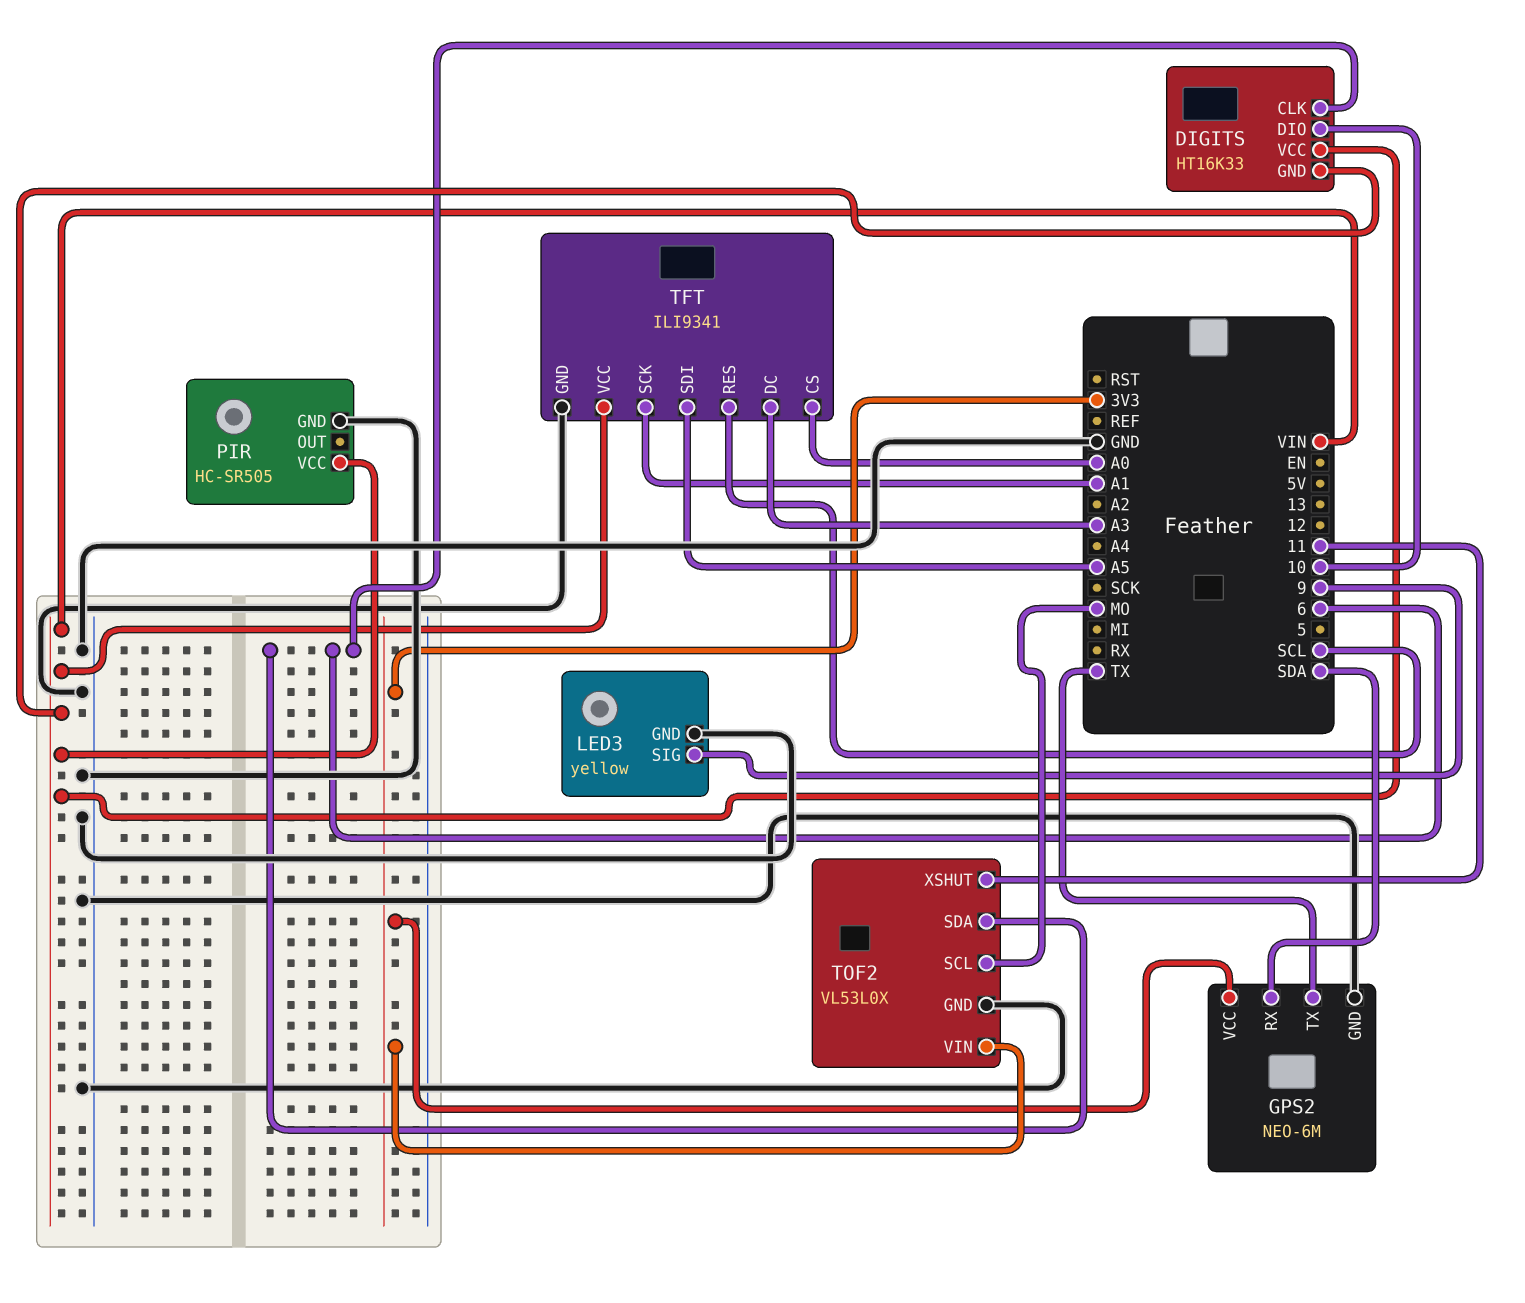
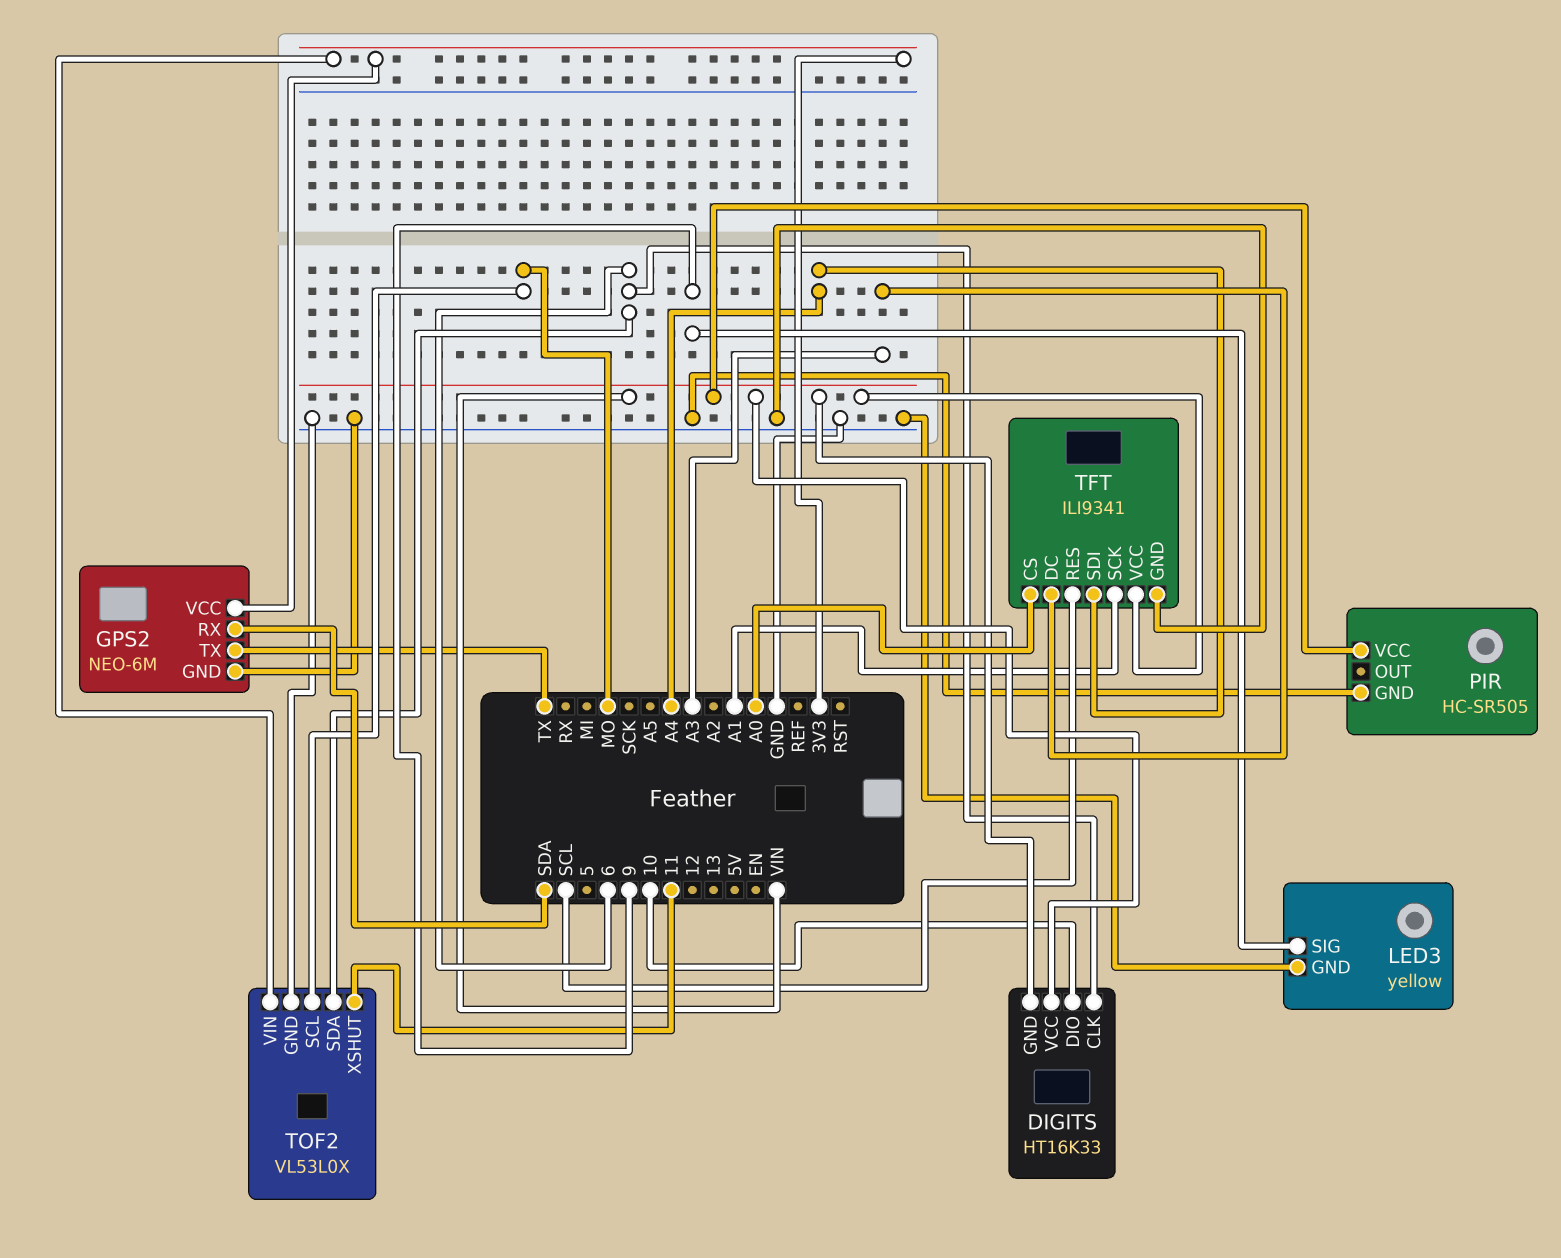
TFT pin SDI: A5 -> A4

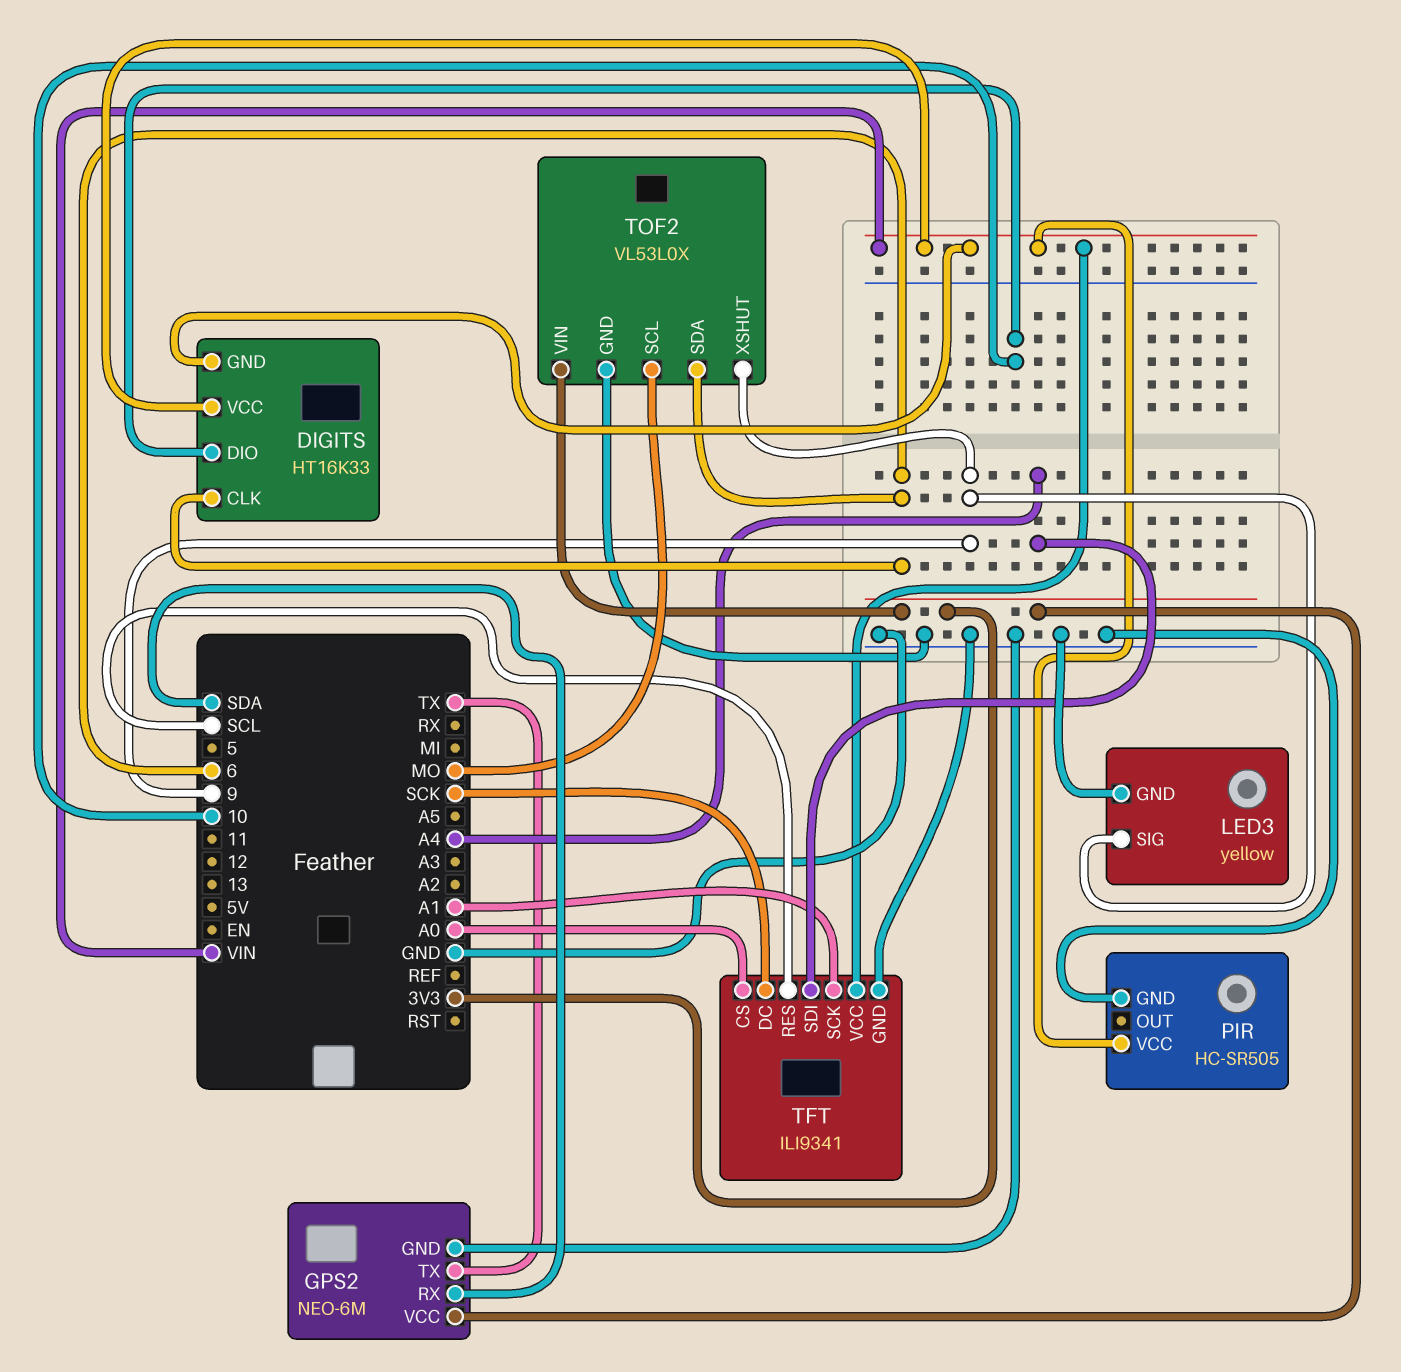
TFT pin DC: A3 -> SCK
TOF2 pin XSHUT: 11 -> 9

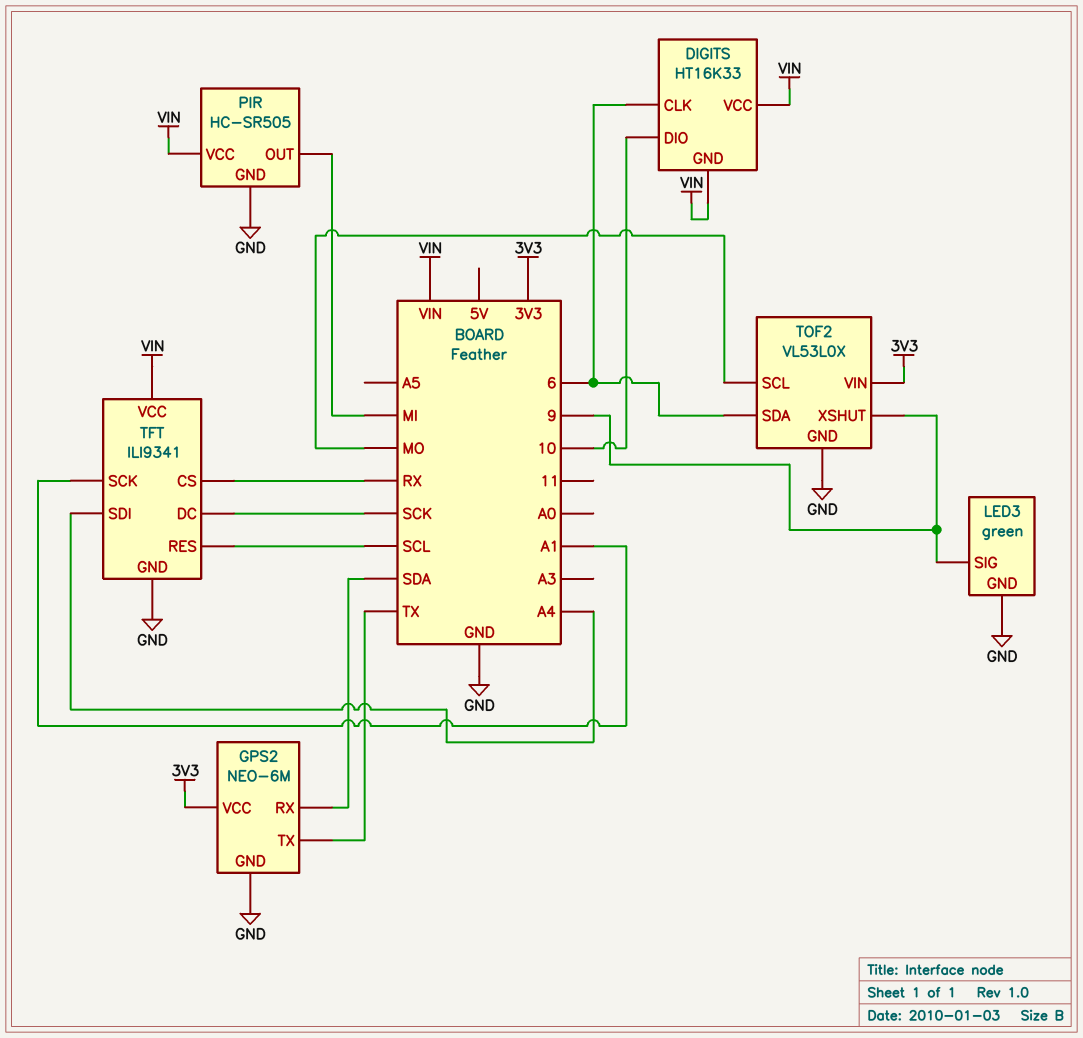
LED3: yellow -> green
PIR pin OUT: none -> MI
TFT pin CS: A0 -> RX

